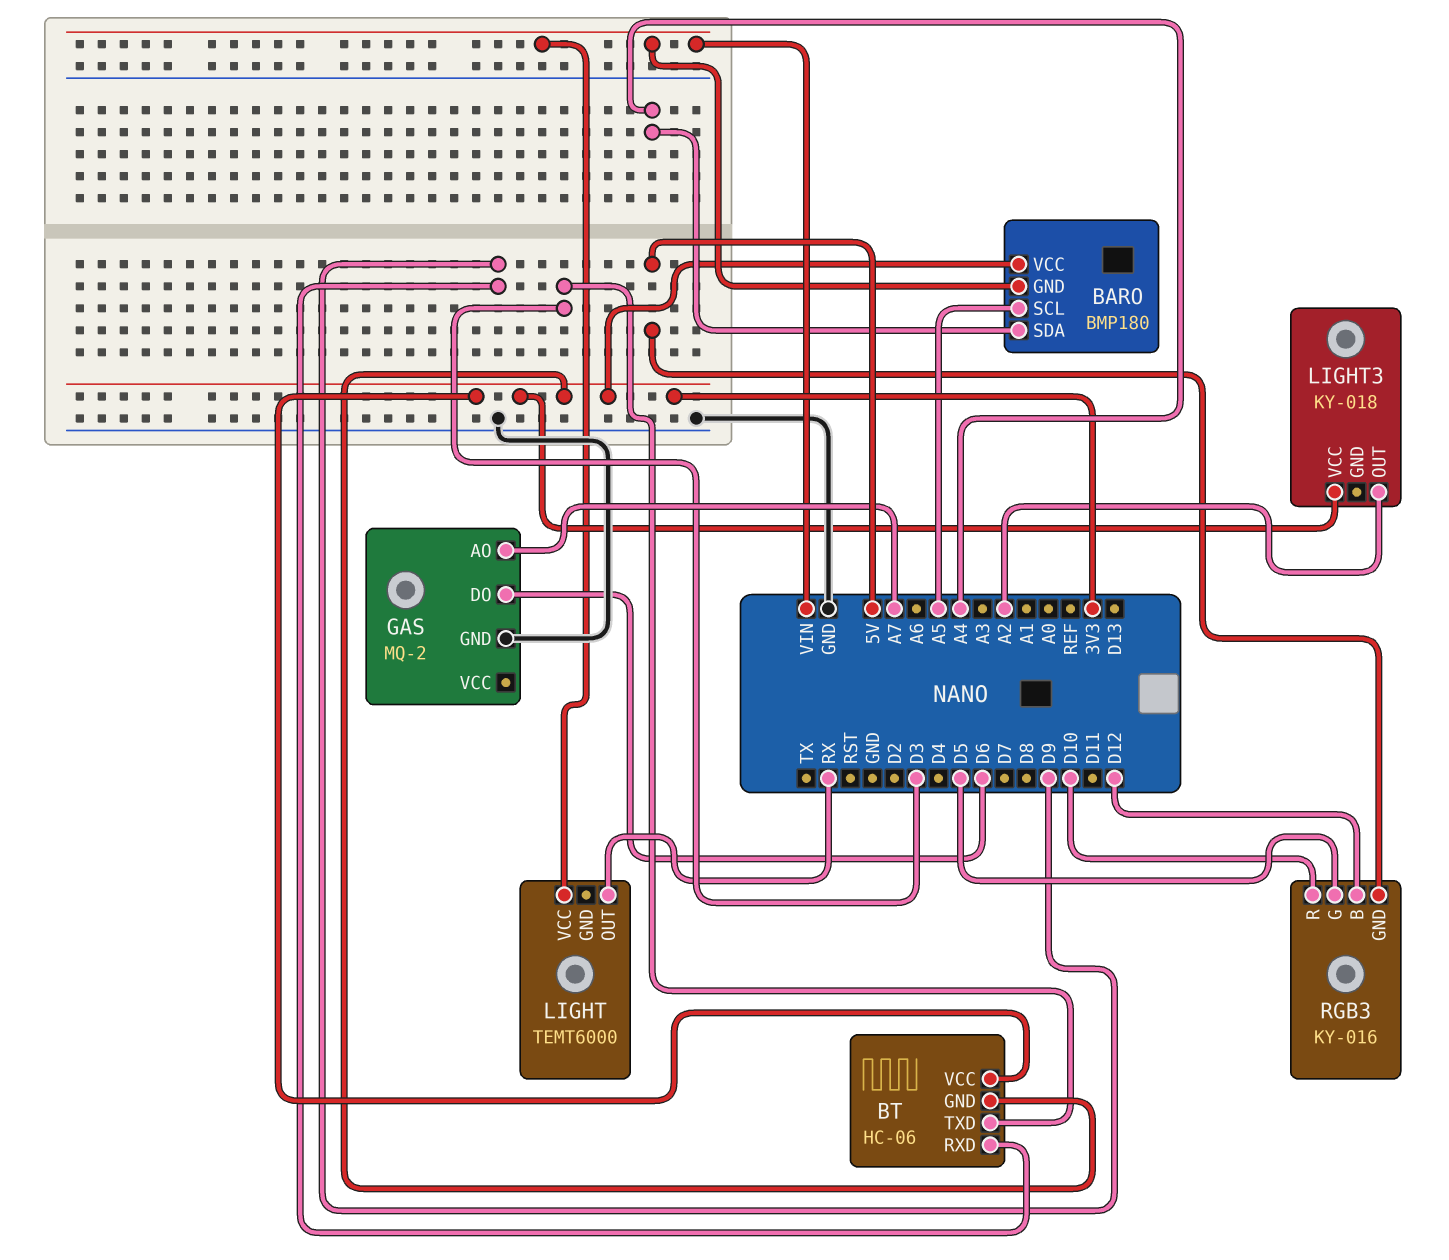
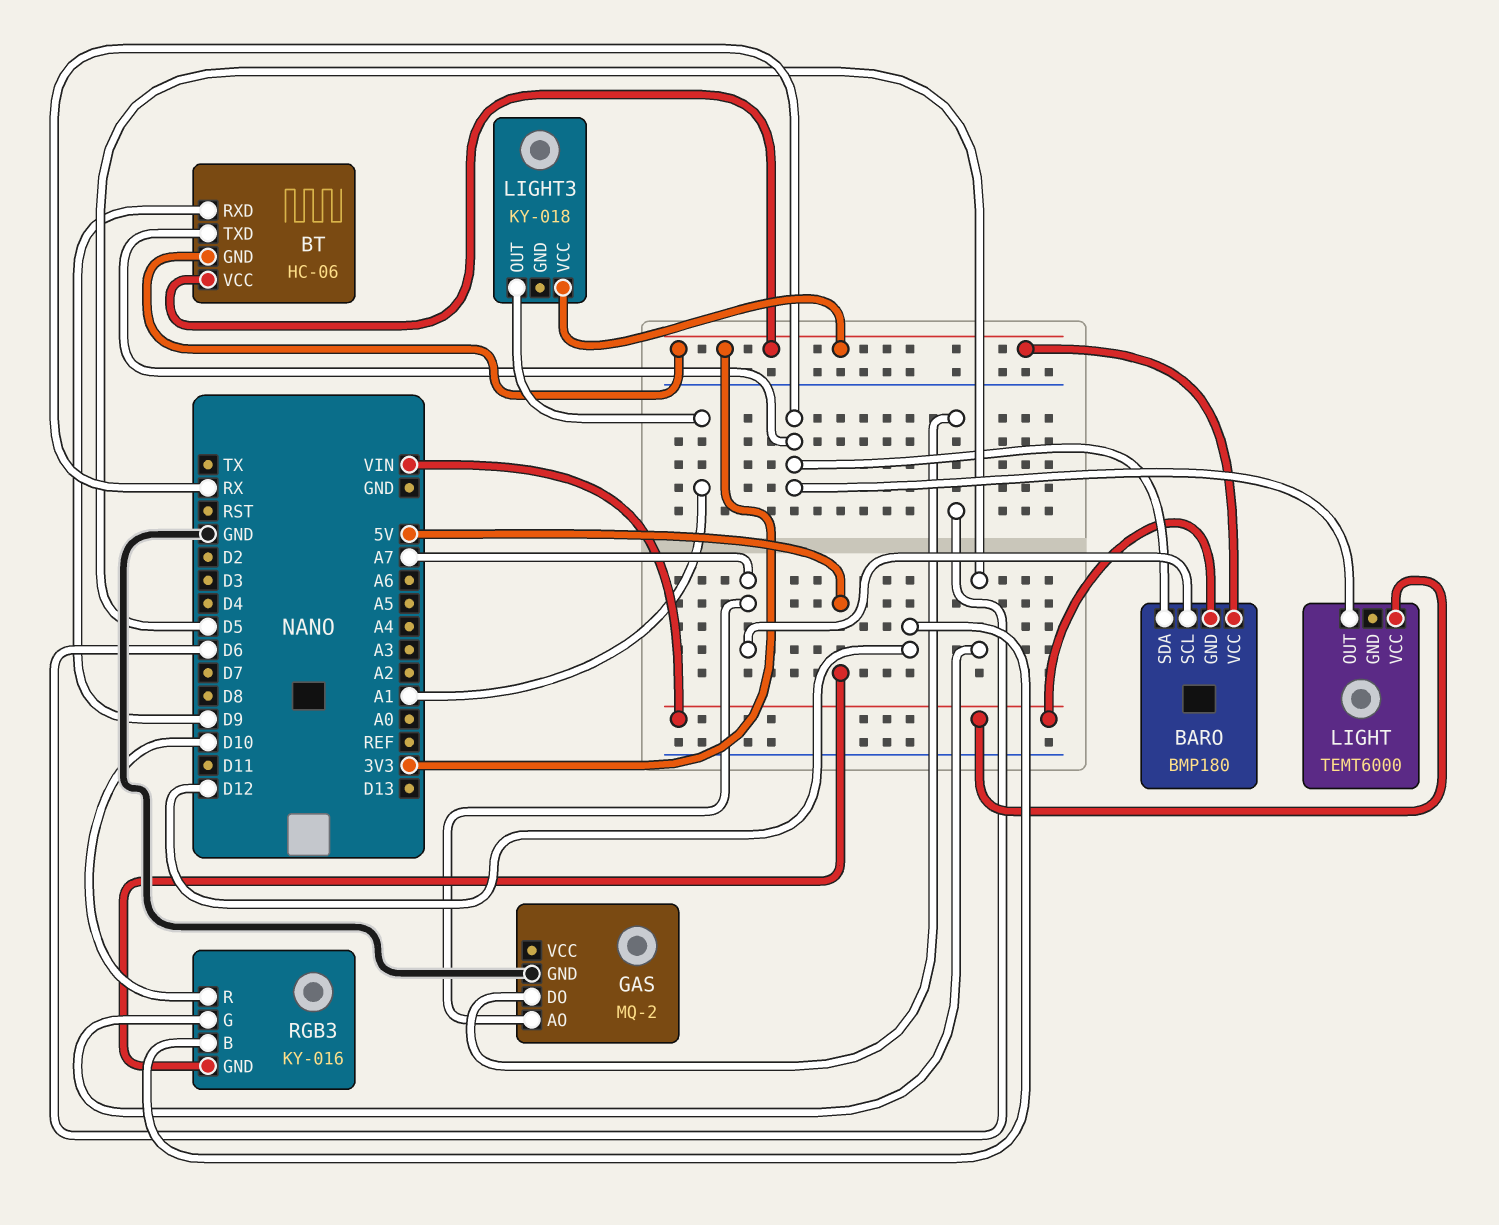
BARO pin SCL: A5 -> A7
BARO pin SDA: A4 -> RX
BT pin TXD: D3 -> RX
LIGHT3 pin OUT: A2 -> A1

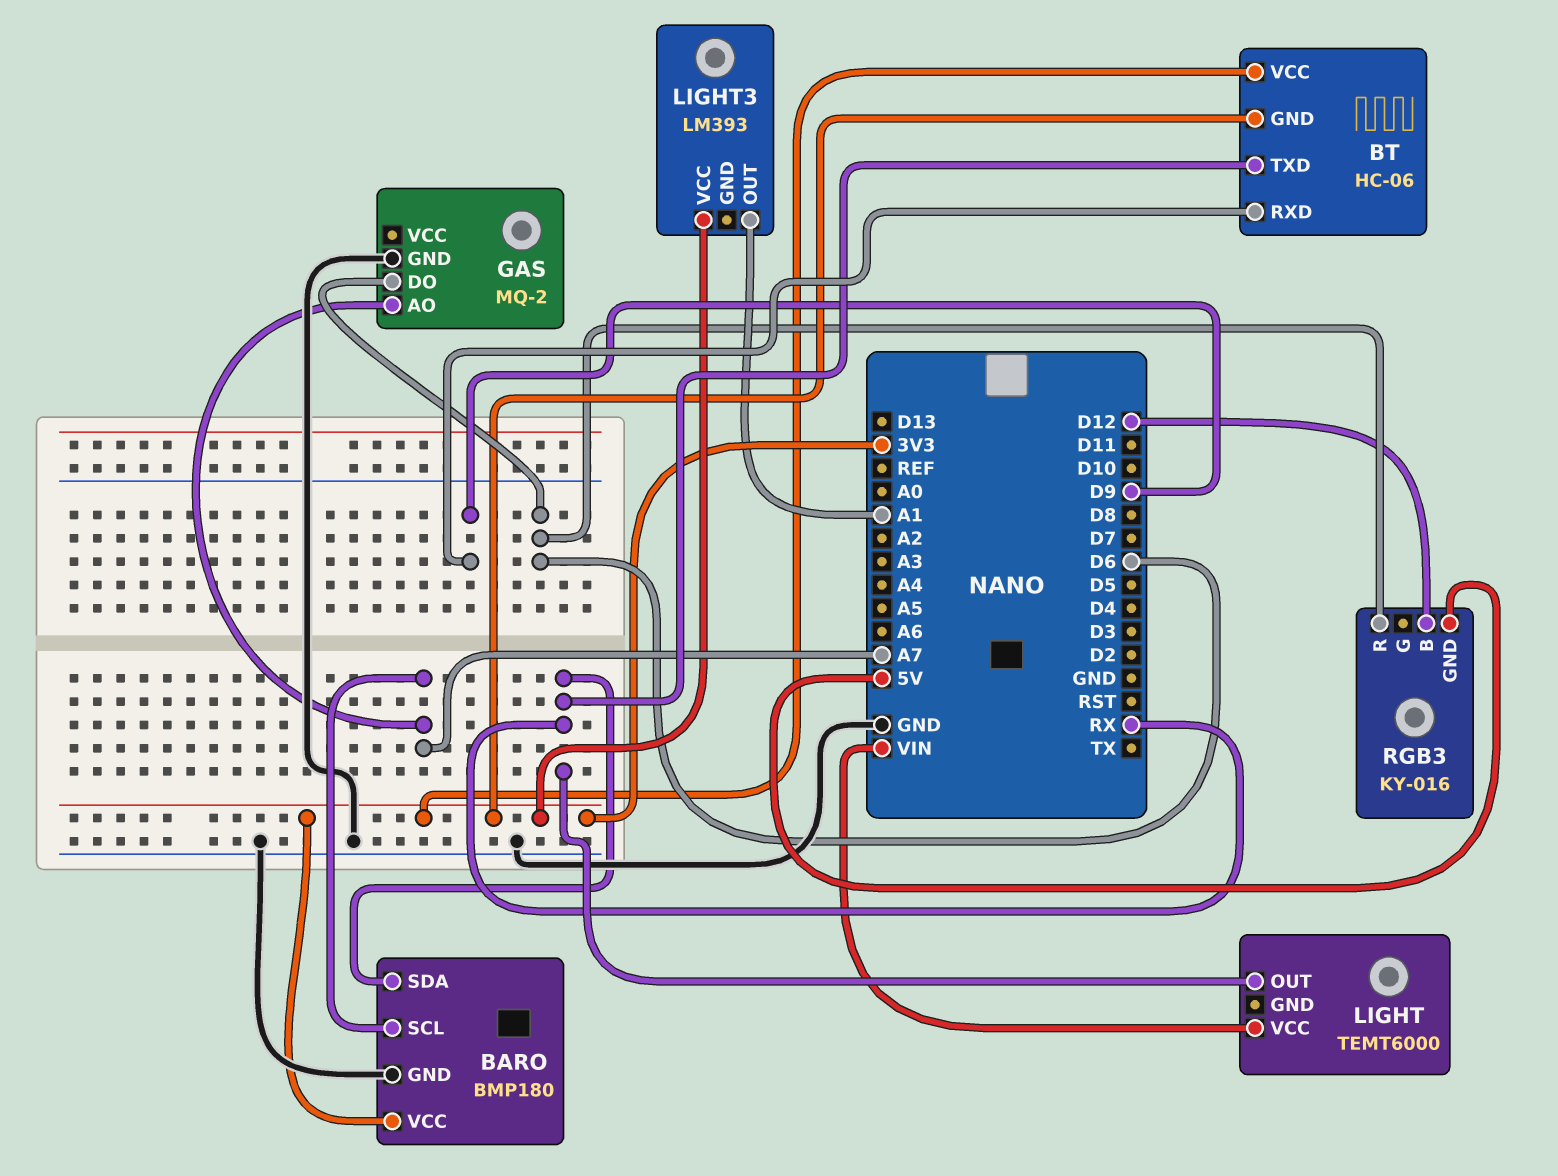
BARO pin GND: VIN -> GND
LIGHT3: KY-018 -> LM393
RGB3 pin G: D5 -> none
RGB3 pin R: D10 -> D6

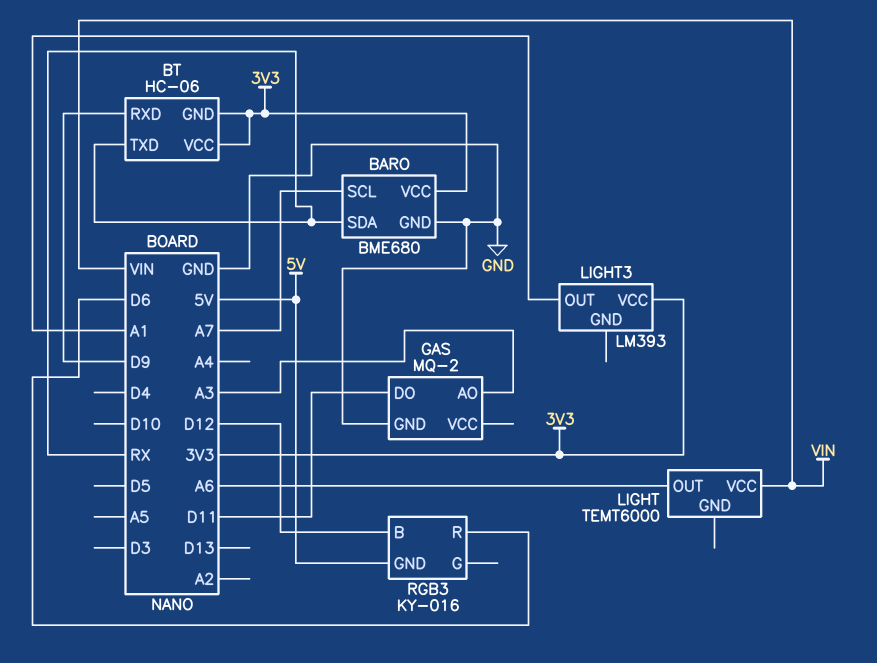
BARO: BMP180 -> BME680
GAS pin AO: A7 -> A3
GAS pin DO: D6 -> D11
LIGHT pin OUT: RX -> A6

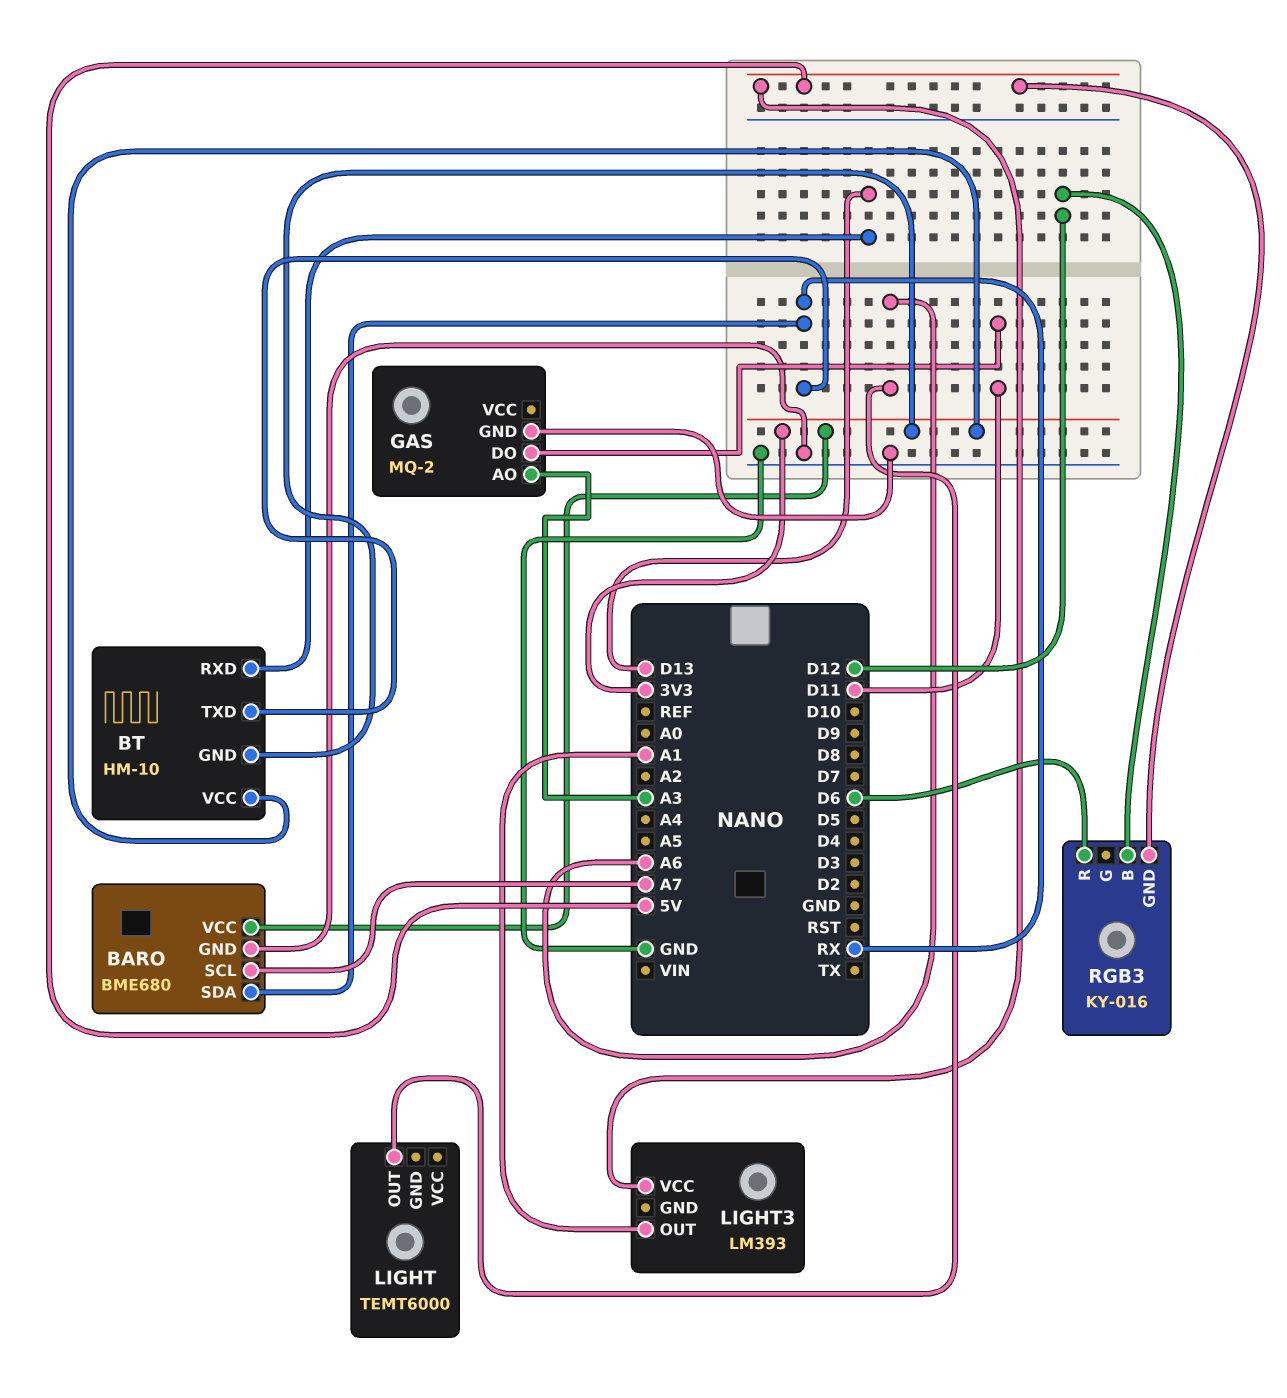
BT: HC-06 -> HM-10
BT pin RXD: D9 -> D13
LIGHT pin VCC: VIN -> none
LIGHT3 pin VCC: 3V3 -> 5V

